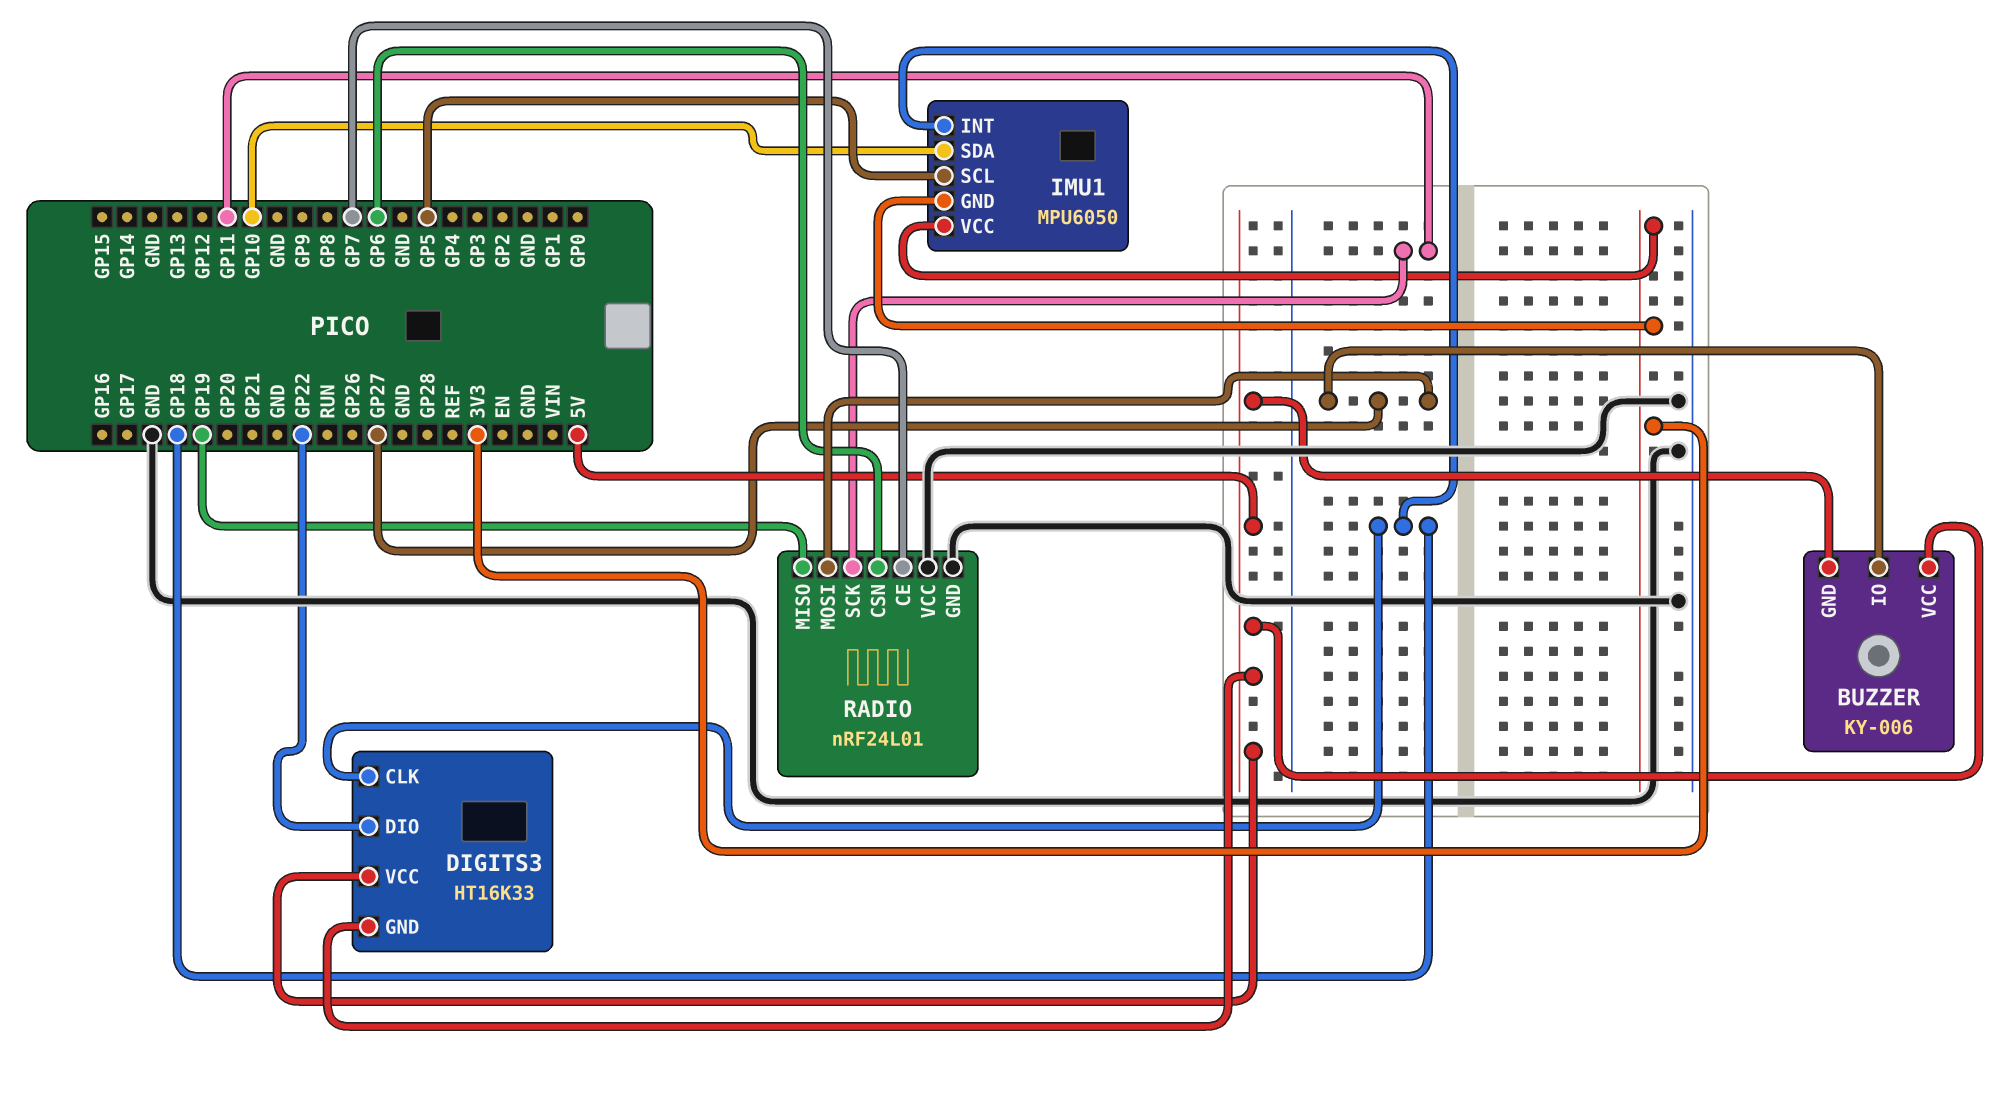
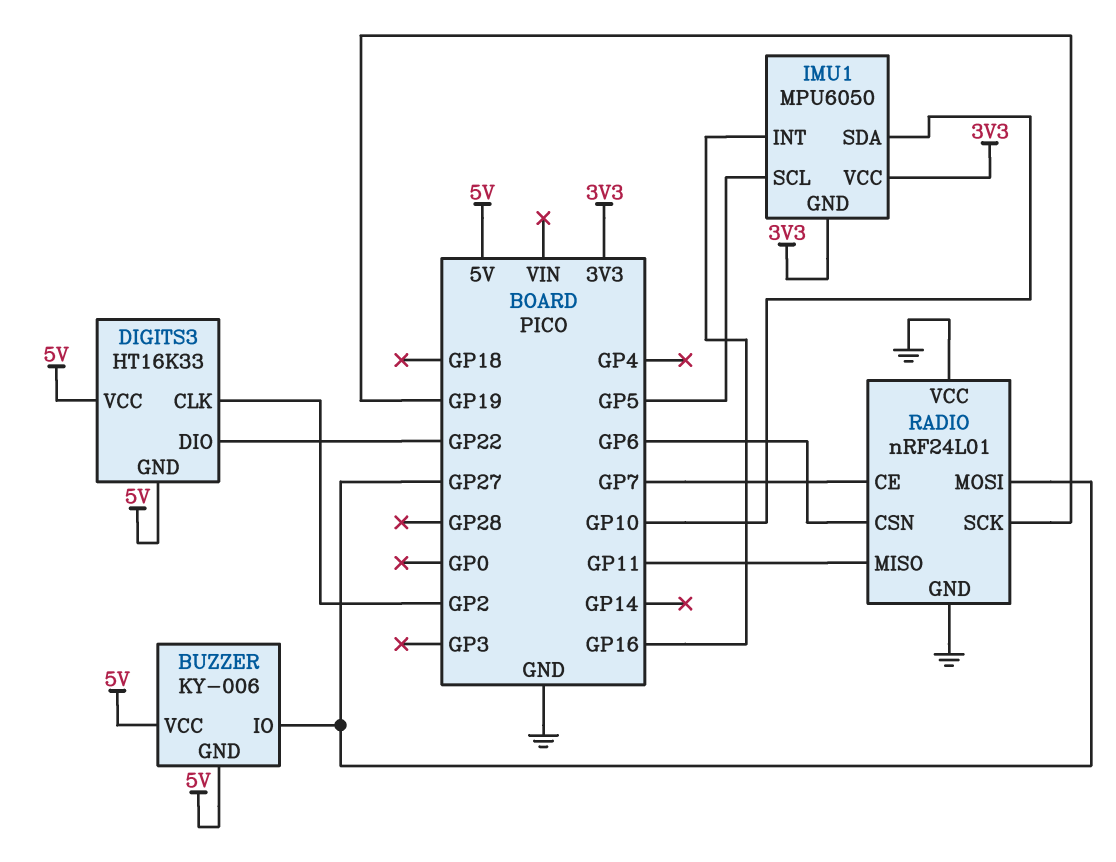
DIGITS3 pin CLK: GP18 -> GP2
IMU1 pin INT: GP18 -> GP16
RADIO pin MISO: GP19 -> GP11
RADIO pin SCK: GP11 -> GP19

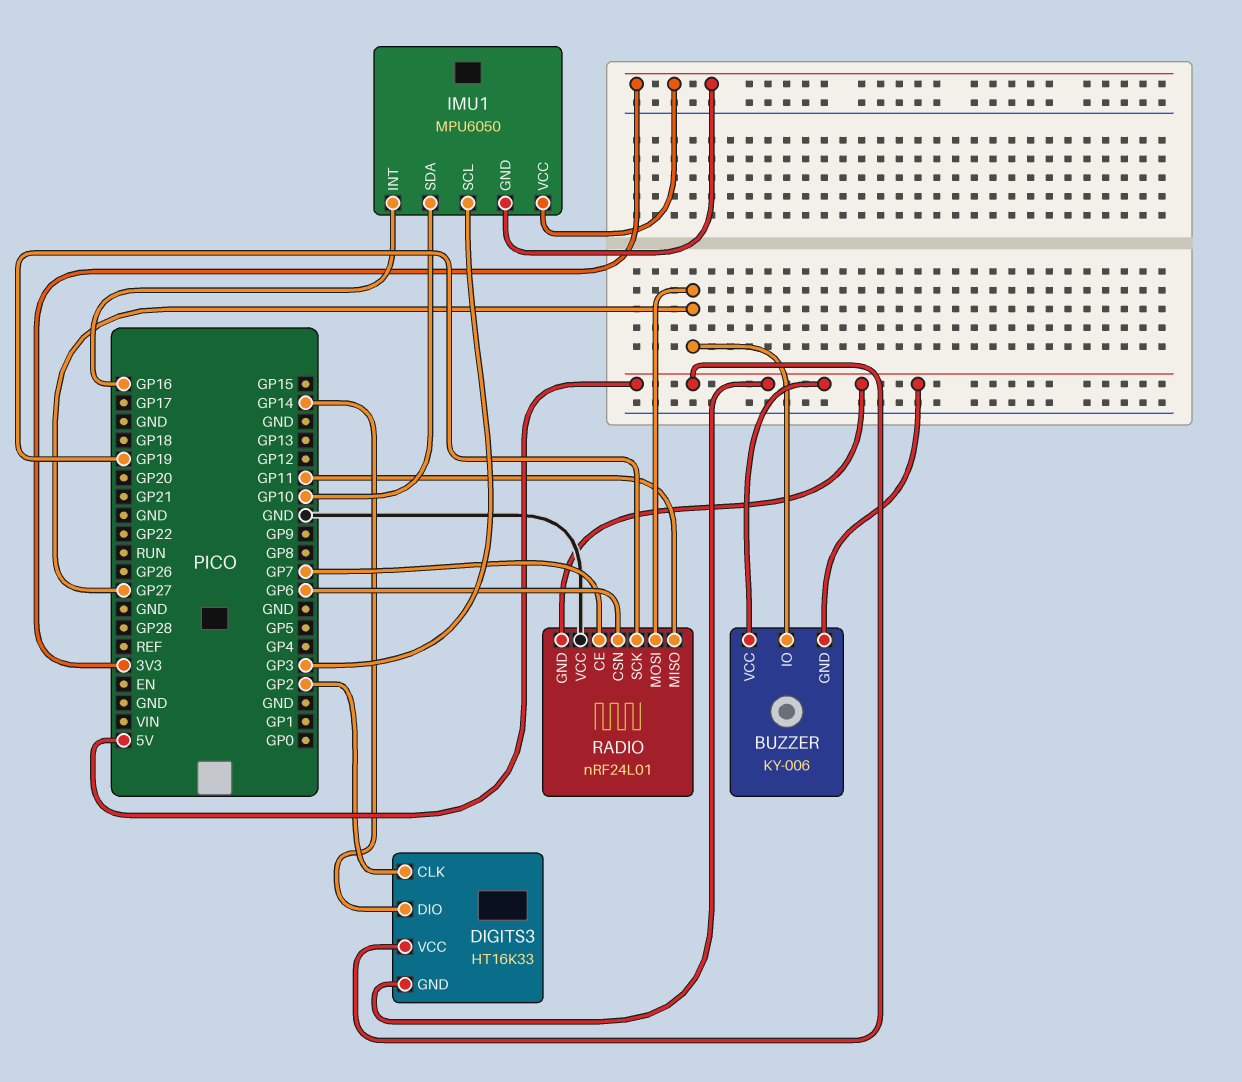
DIGITS3 pin DIO: GP22 -> GP14
IMU1 pin SCL: GP5 -> GP3
RADIO pin GND: GND -> 5V

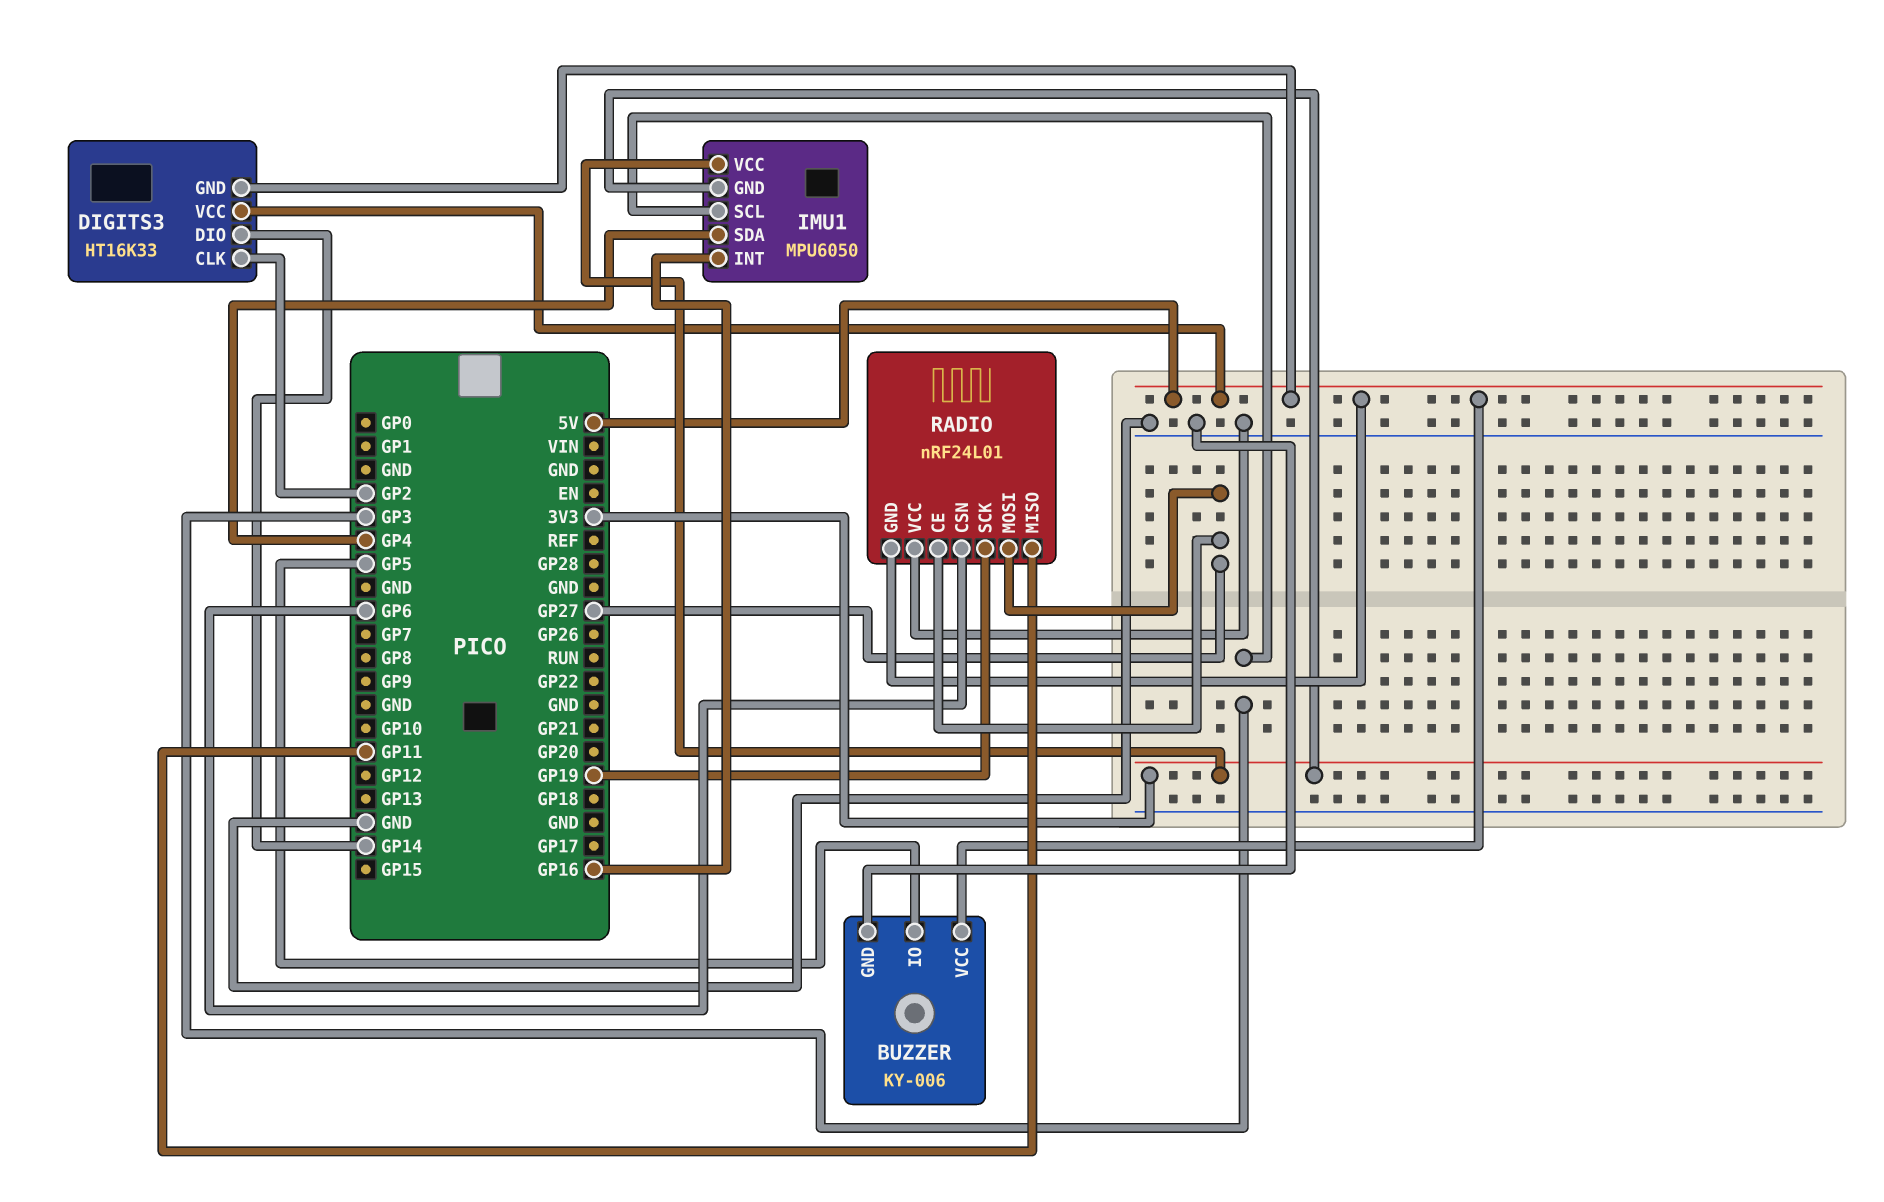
BUZZER pin GND: 5V -> GND
BUZZER pin IO: GP27 -> GP5
IMU1 pin SDA: GP10 -> GP4
RADIO pin CE: GP7 -> GP27

